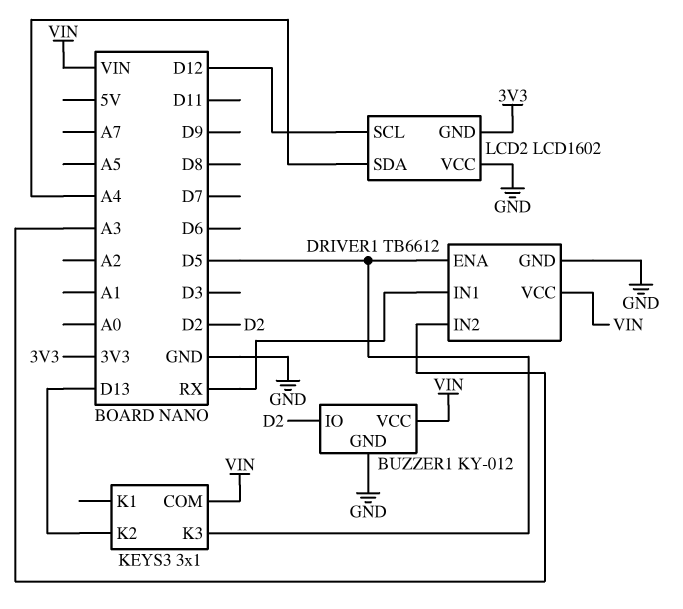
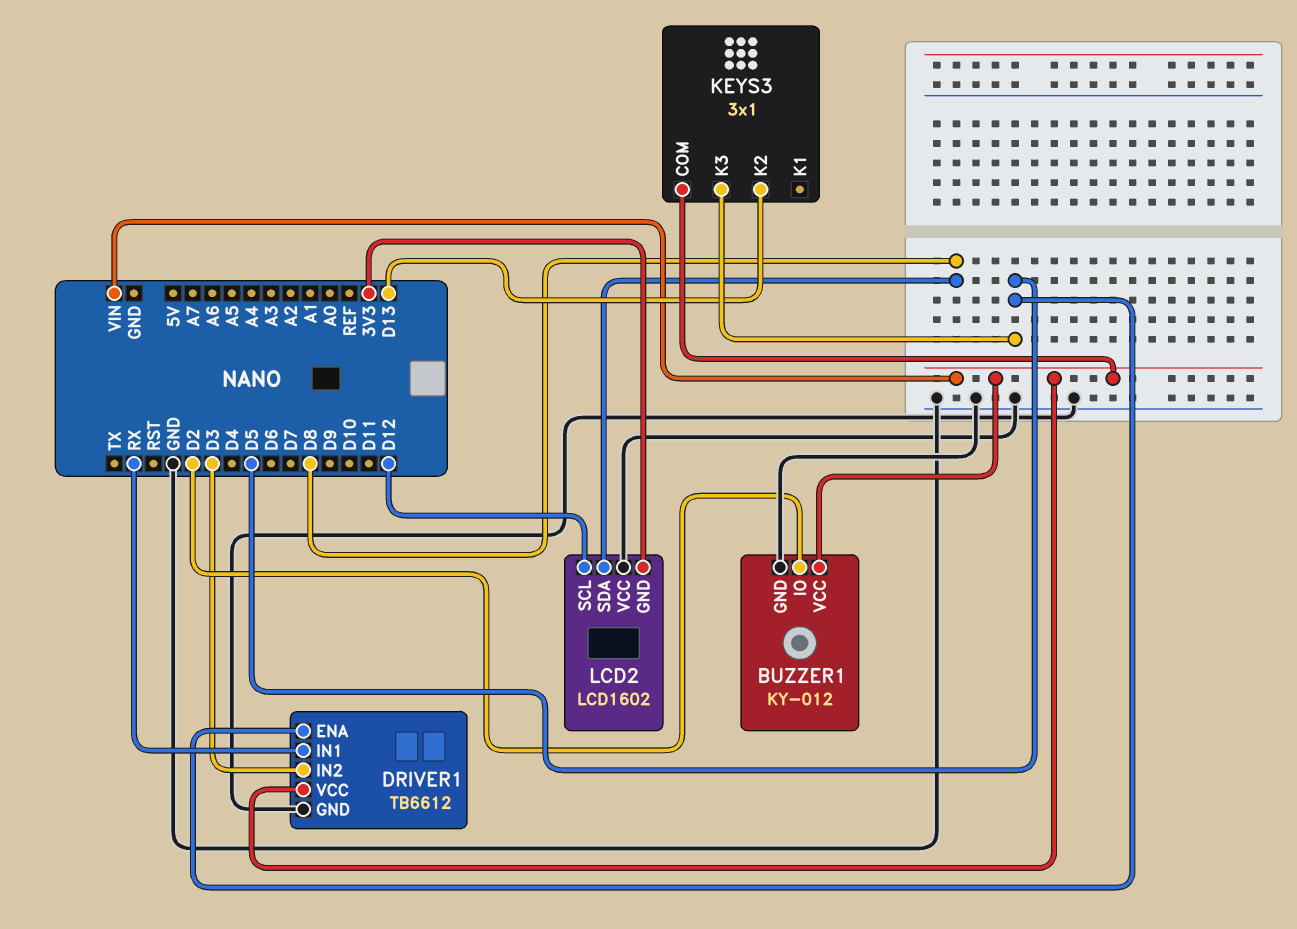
DRIVER1 pin IN2: A3 -> D3
LCD2 pin SDA: A4 -> D8

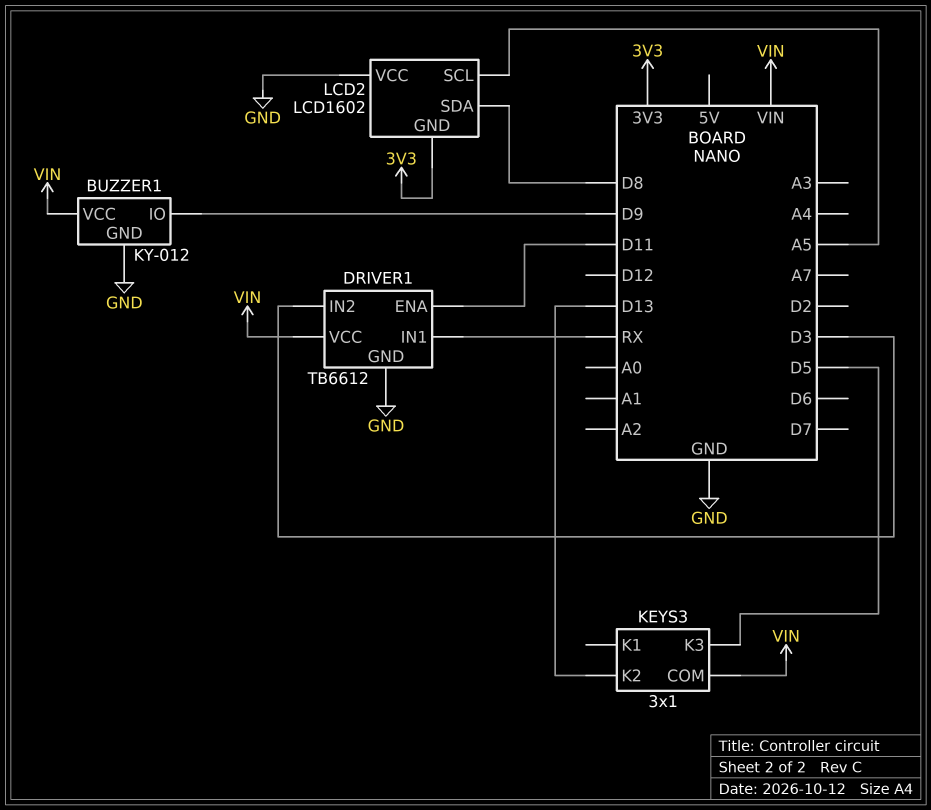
BUZZER1 pin IO: D2 -> D9
DRIVER1 pin ENA: D5 -> D11
LCD2 pin SCL: D12 -> A5

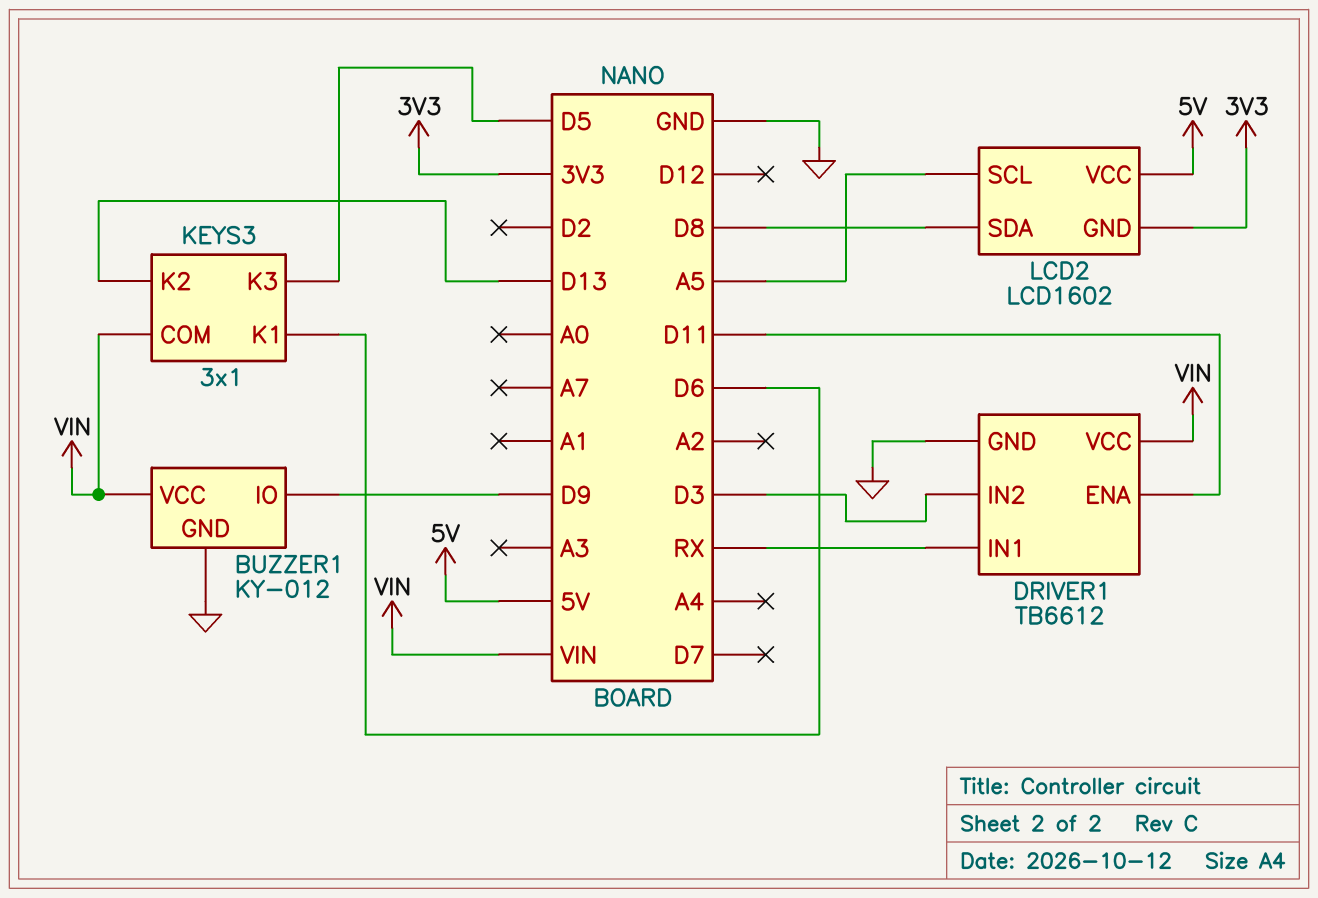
KEYS3 pin K1: none -> D6
LCD2 pin VCC: GND -> 5V

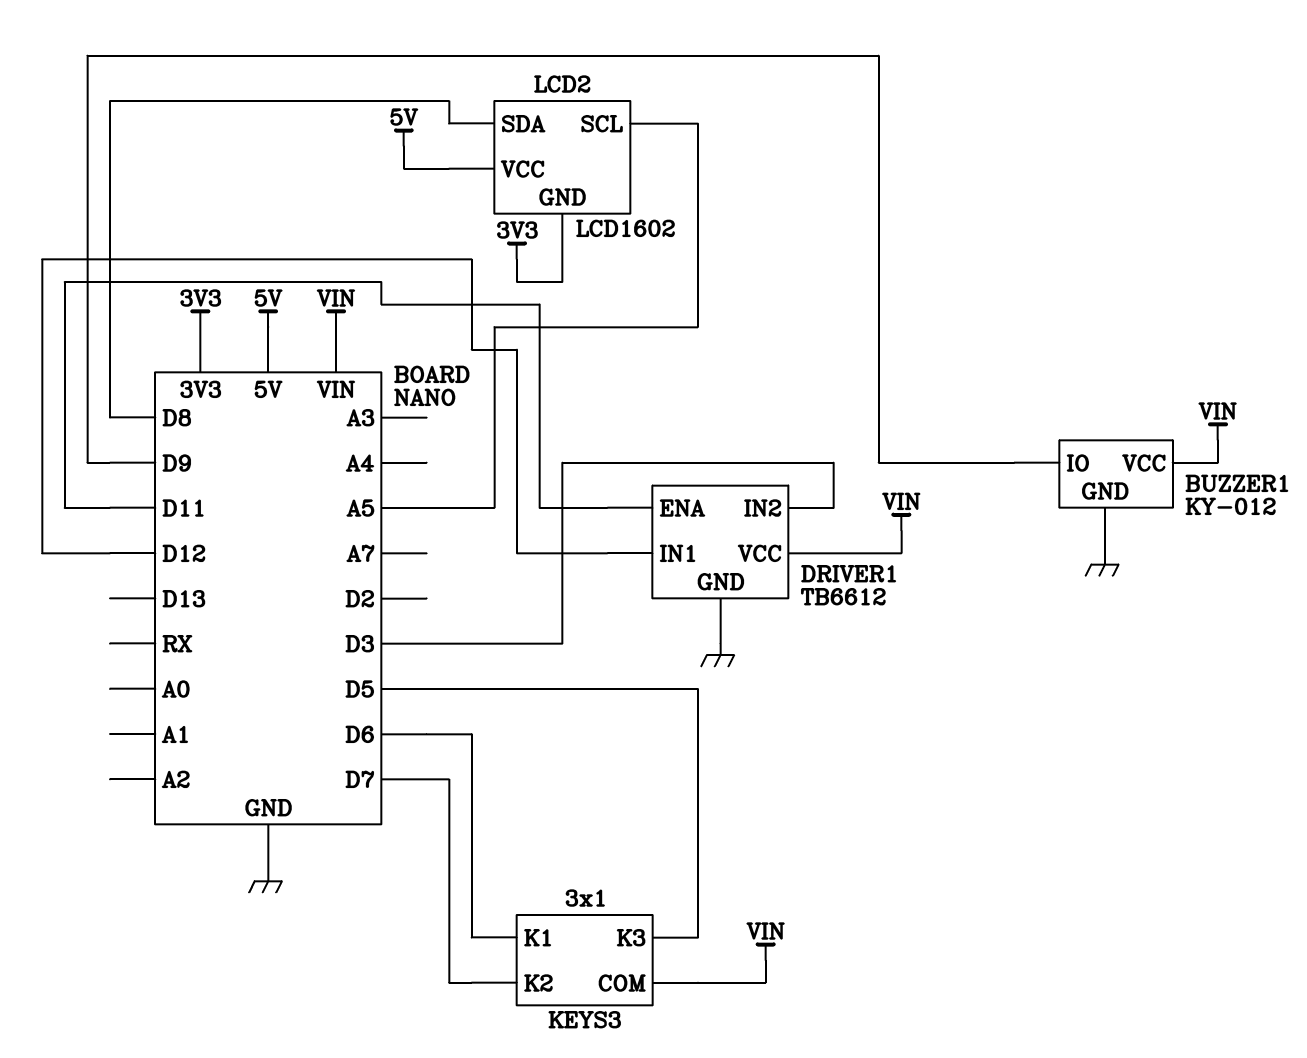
DRIVER1 pin IN1: RX -> D12
KEYS3 pin K2: D13 -> D7

